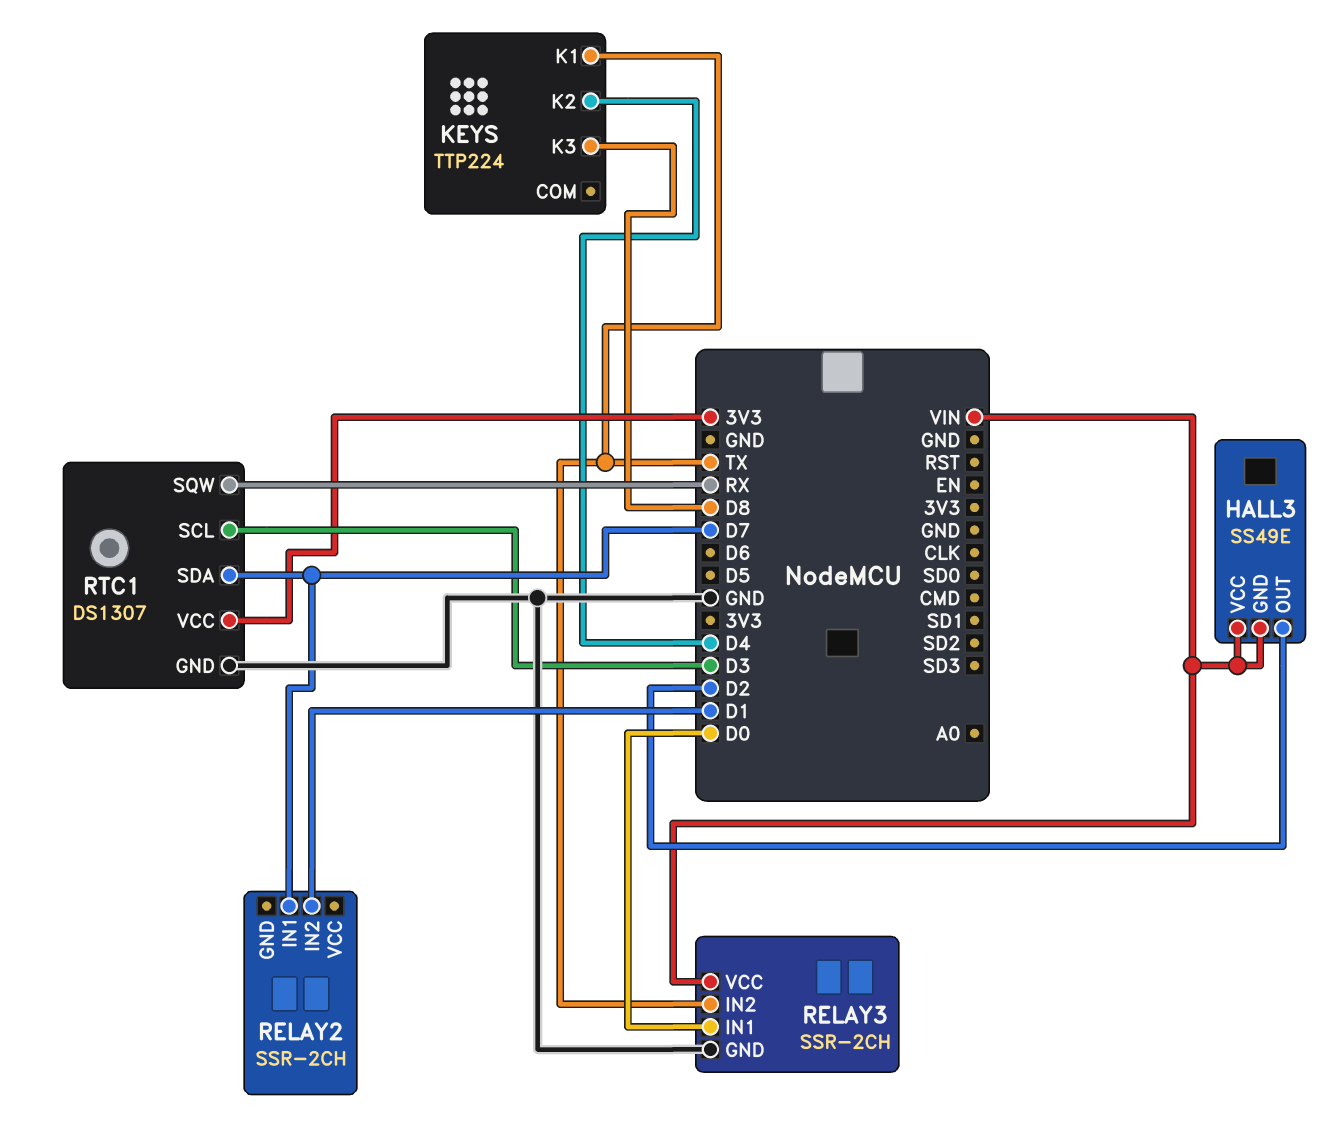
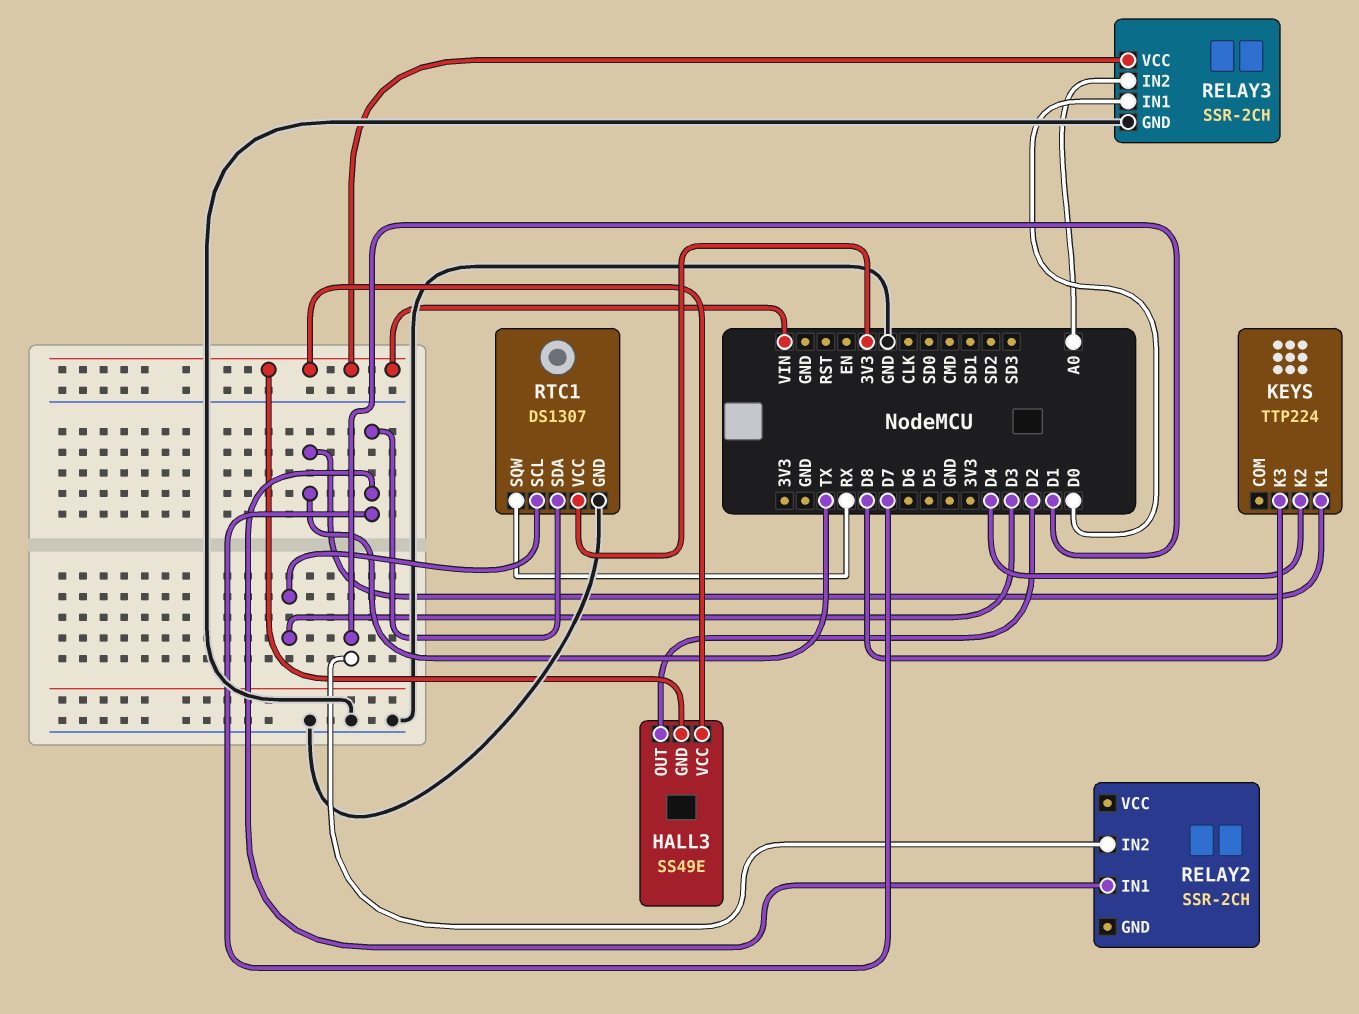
RELAY3 pin IN2: TX -> A0

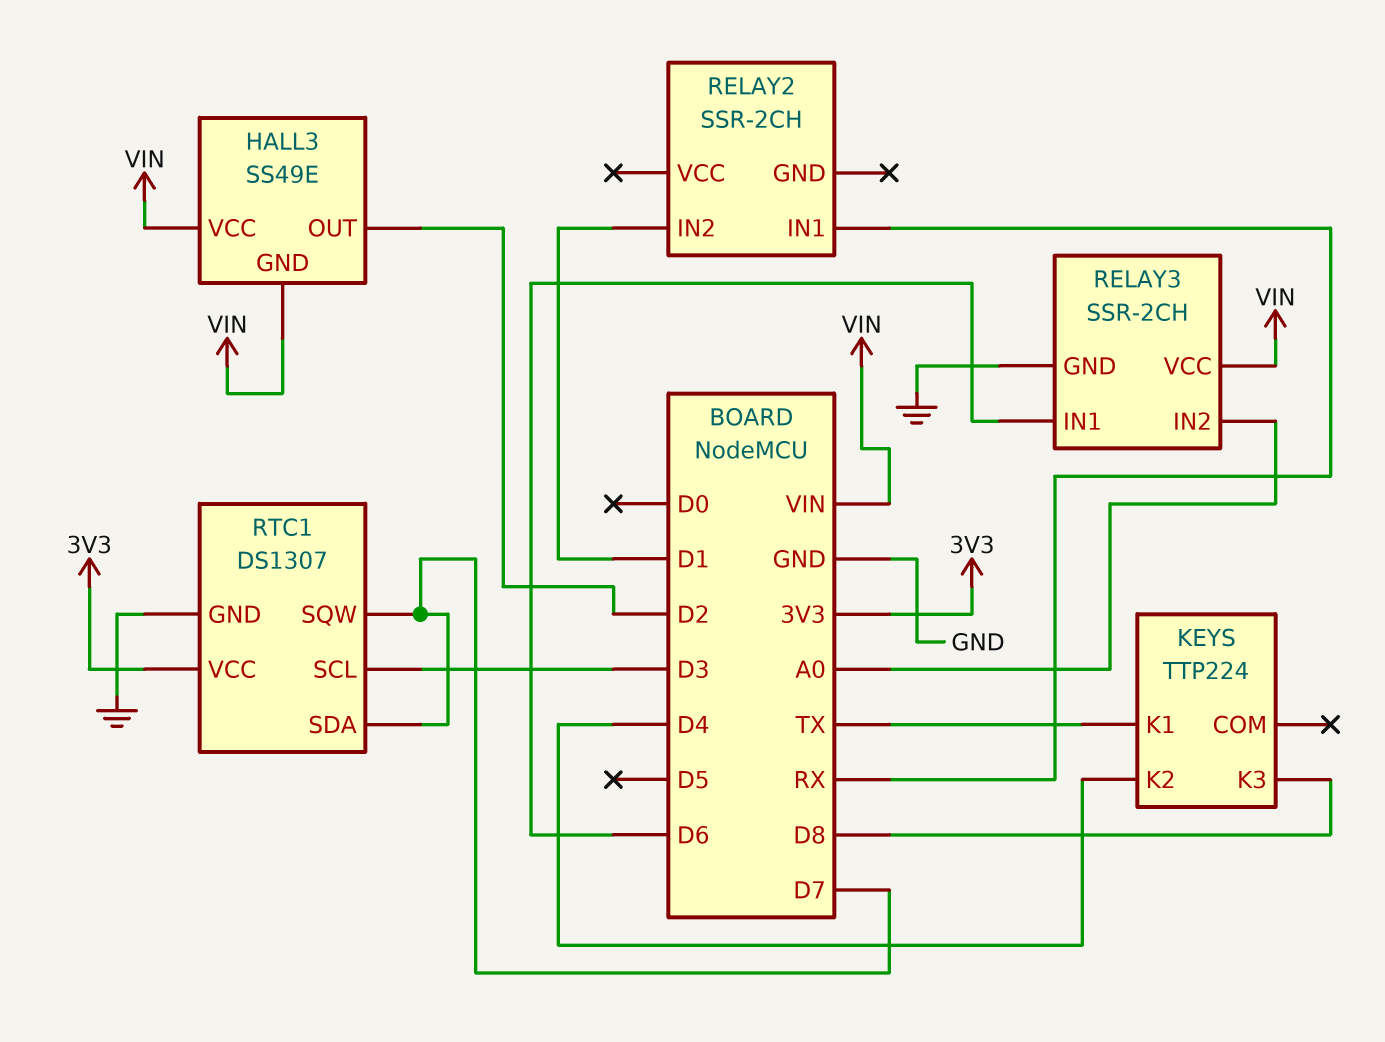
RELAY2 pin IN1: D7 -> RX
RELAY3 pin IN1: D0 -> D6
RTC1 pin SQW: RX -> D7

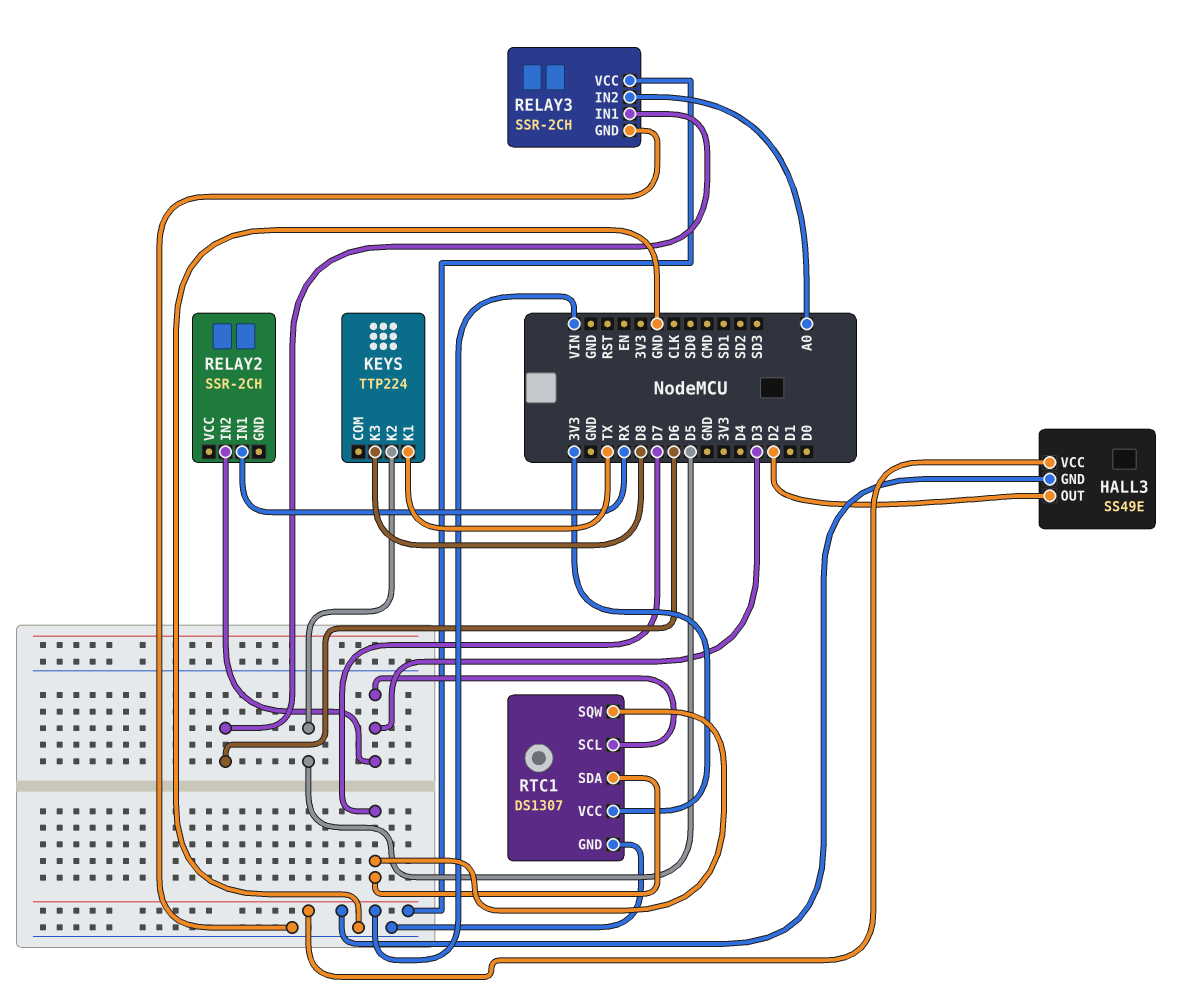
KEYS pin K2: D4 -> D5
RELAY2 pin IN2: D1 -> D3

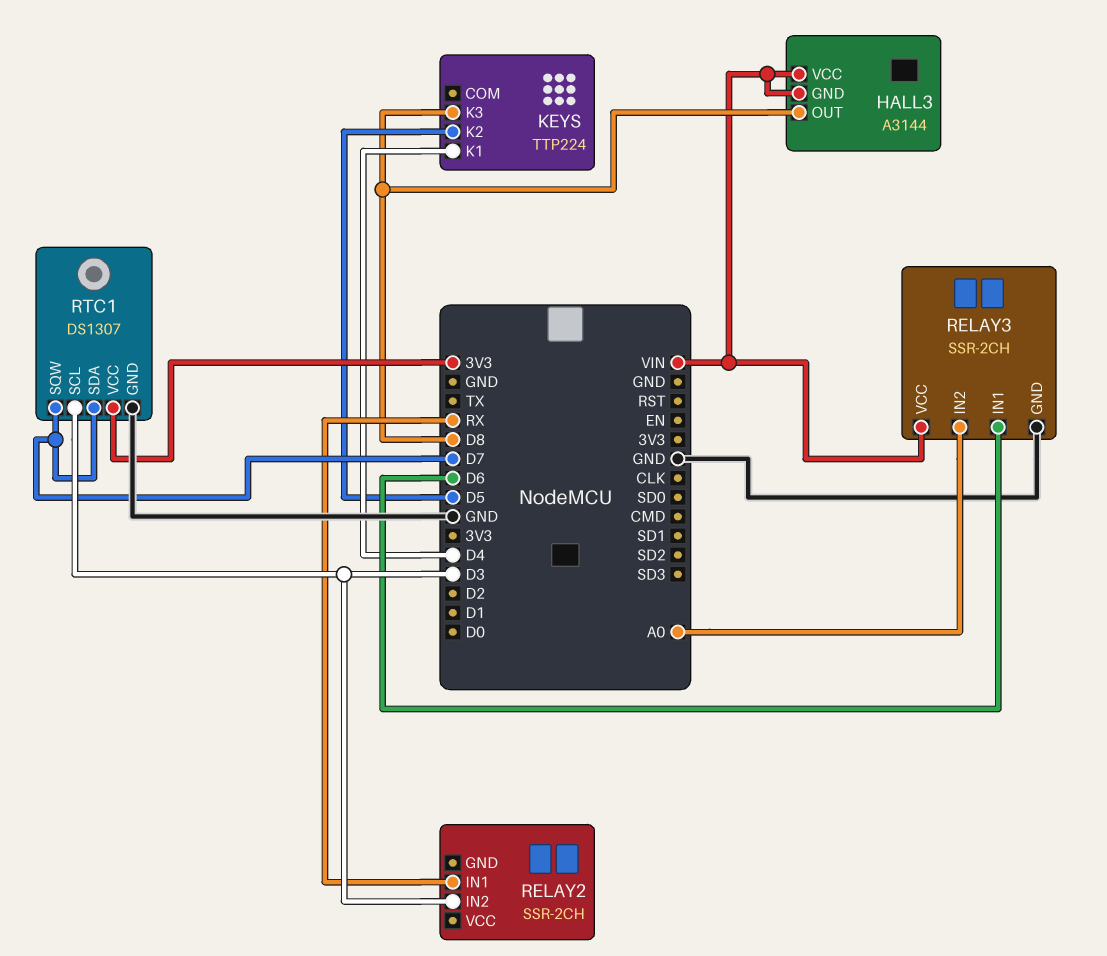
HALL3: SS49E -> A3144
HALL3 pin OUT: D2 -> D8
KEYS pin K1: TX -> D4

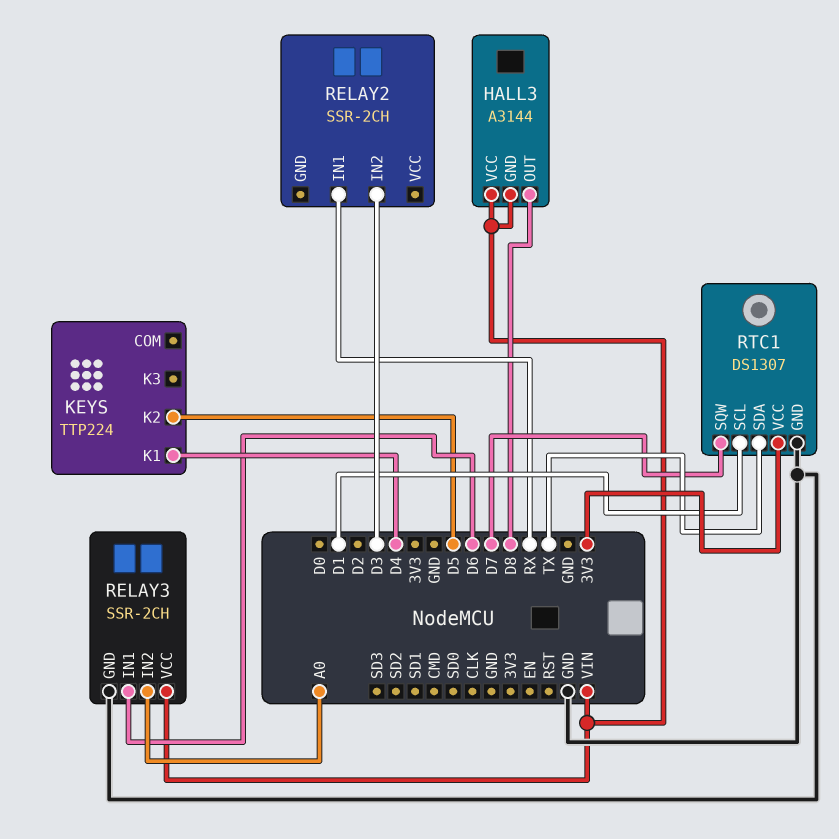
KEYS pin K3: D8 -> none
RTC1 pin SCL: D3 -> D1
RTC1 pin SDA: D7 -> TX

